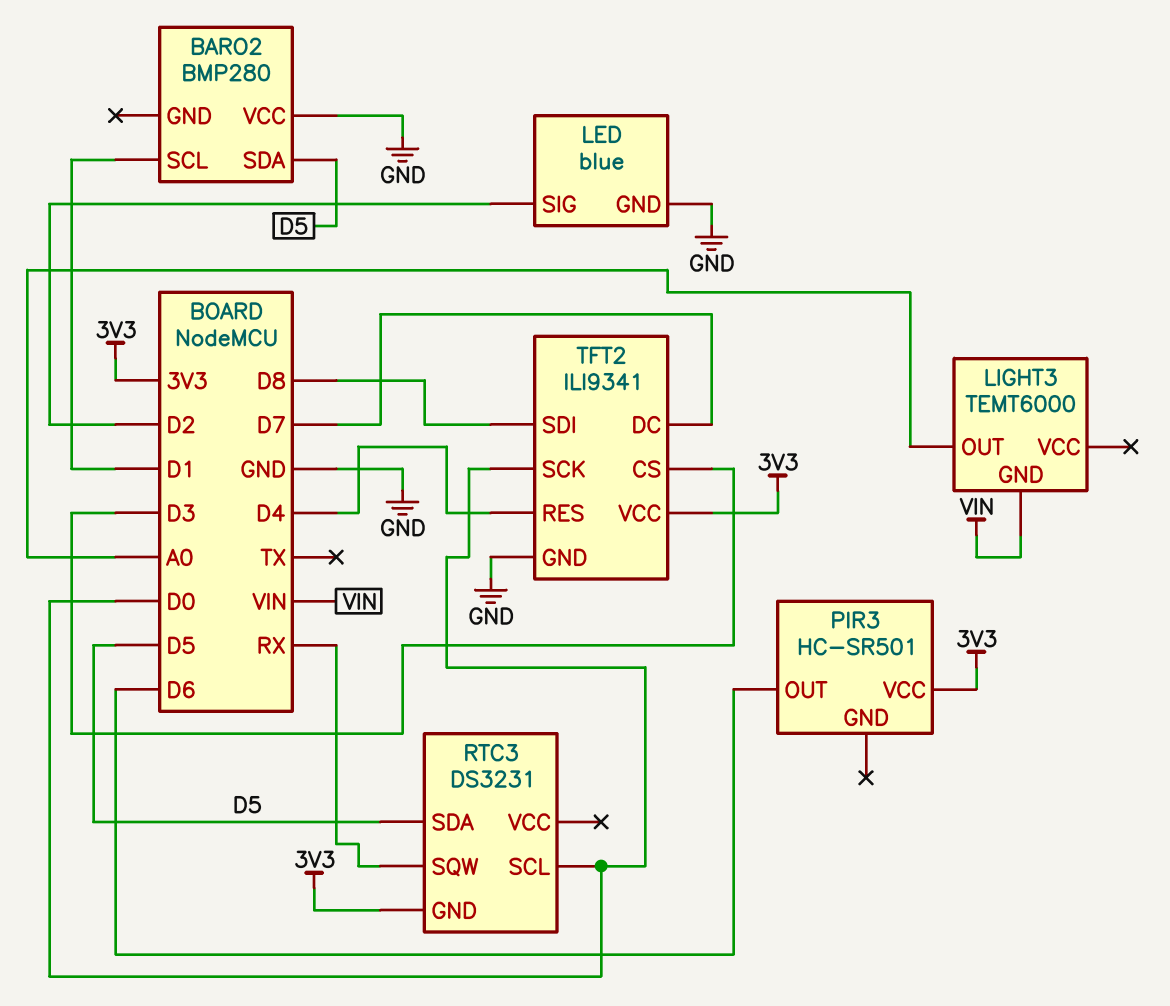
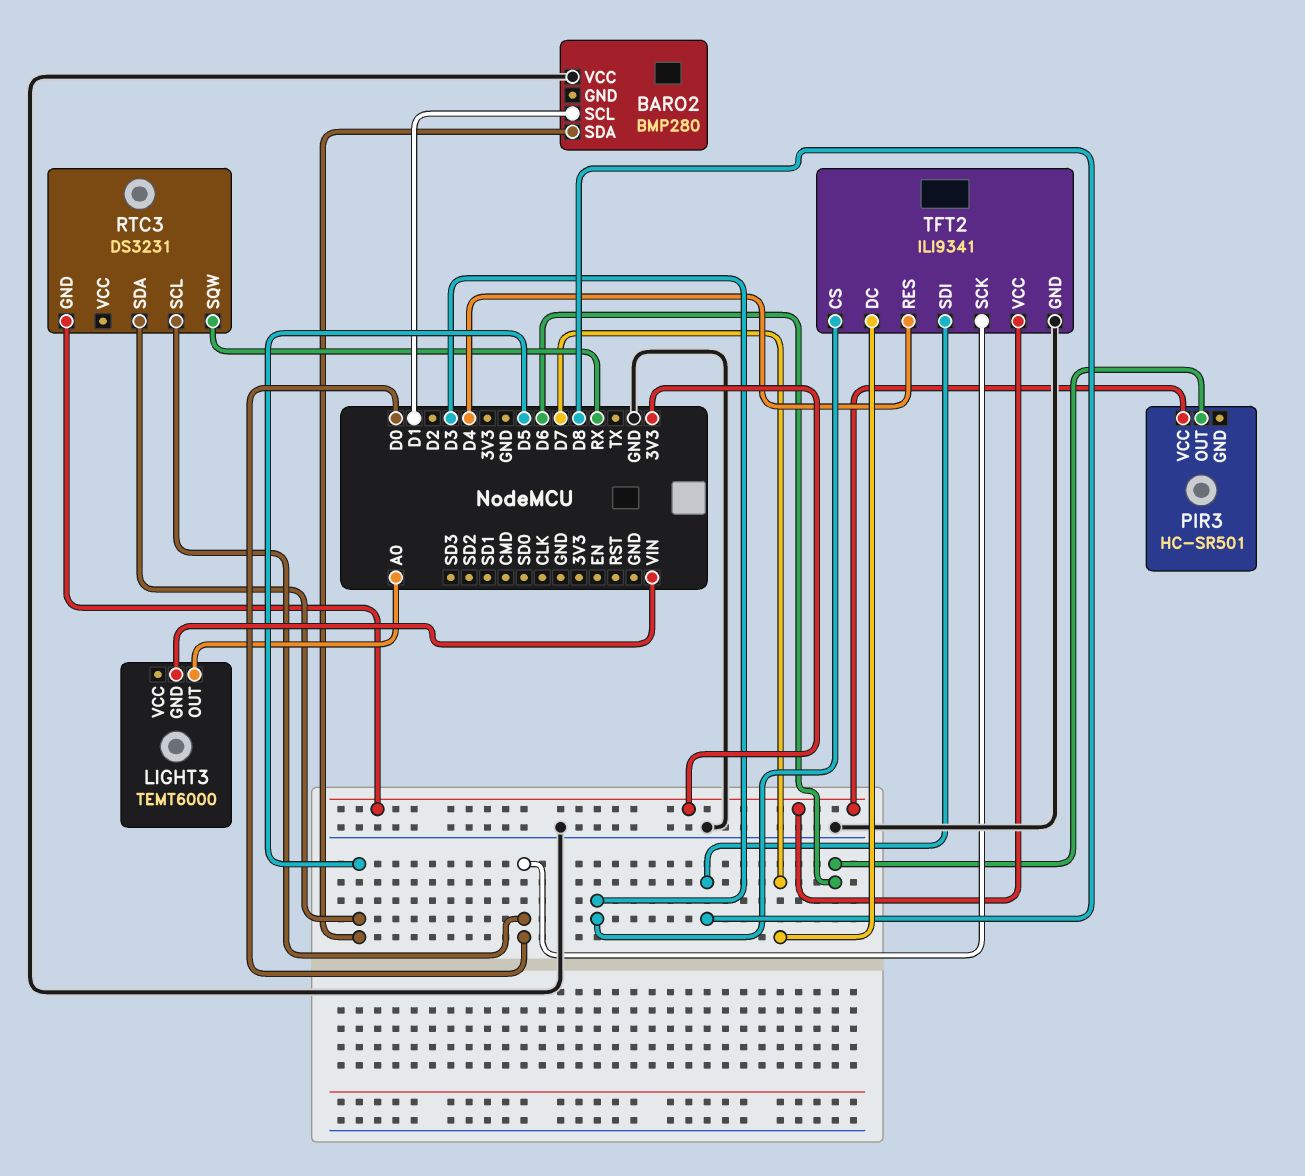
LED: blue -> none
LED pin GND: GND -> none
LED pin SIG: D2 -> none

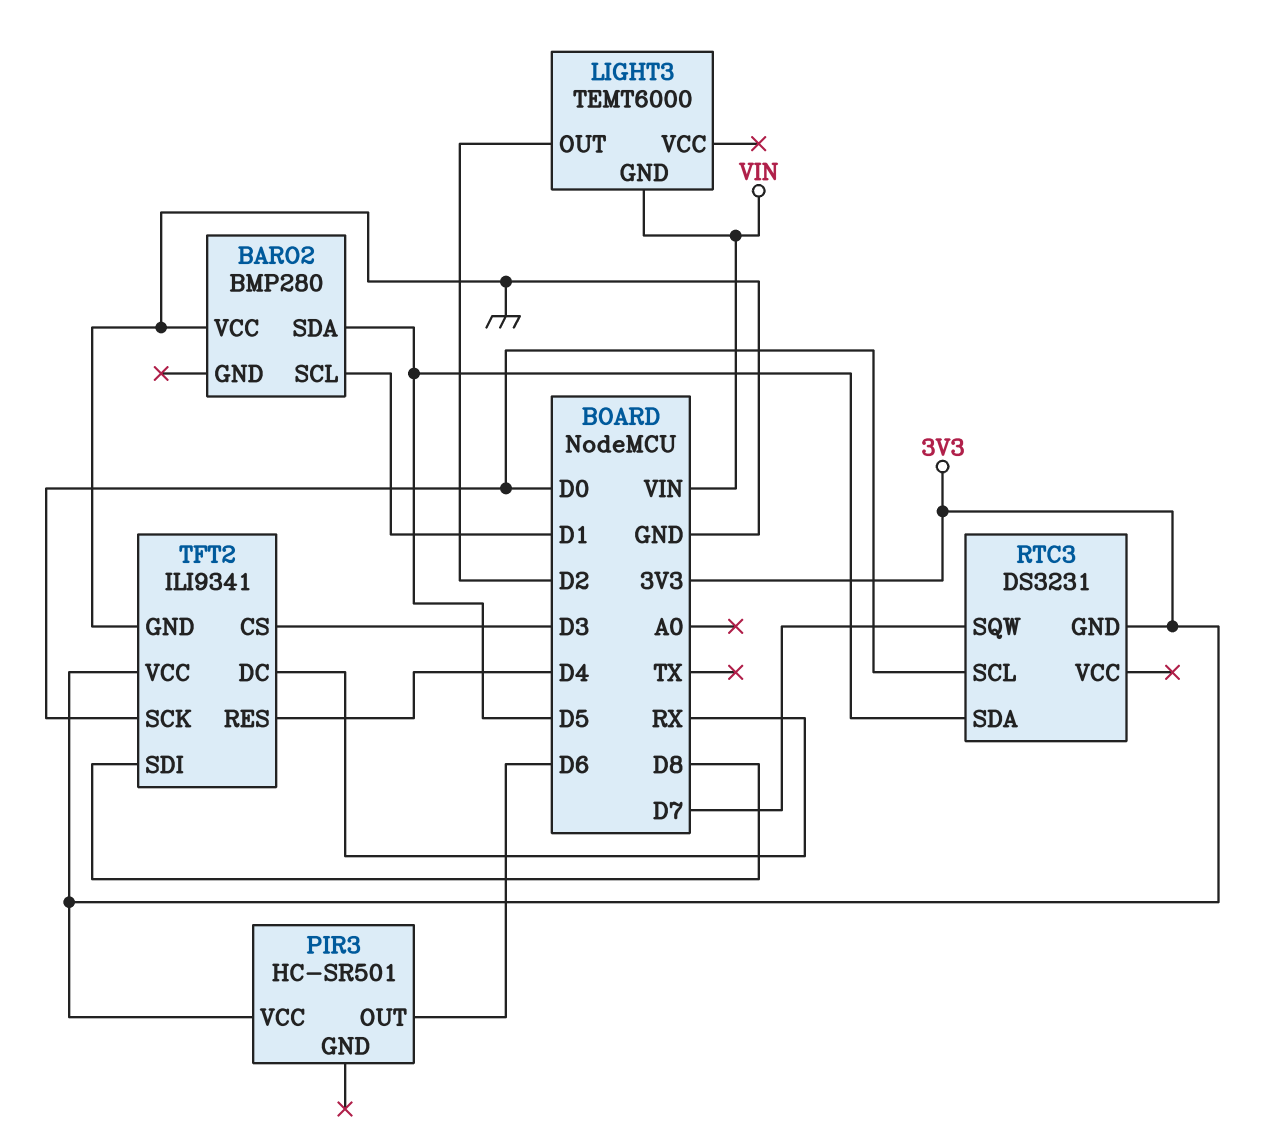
LIGHT3 pin OUT: A0 -> D2
RTC3 pin SQW: RX -> D7
TFT2 pin DC: D7 -> RX

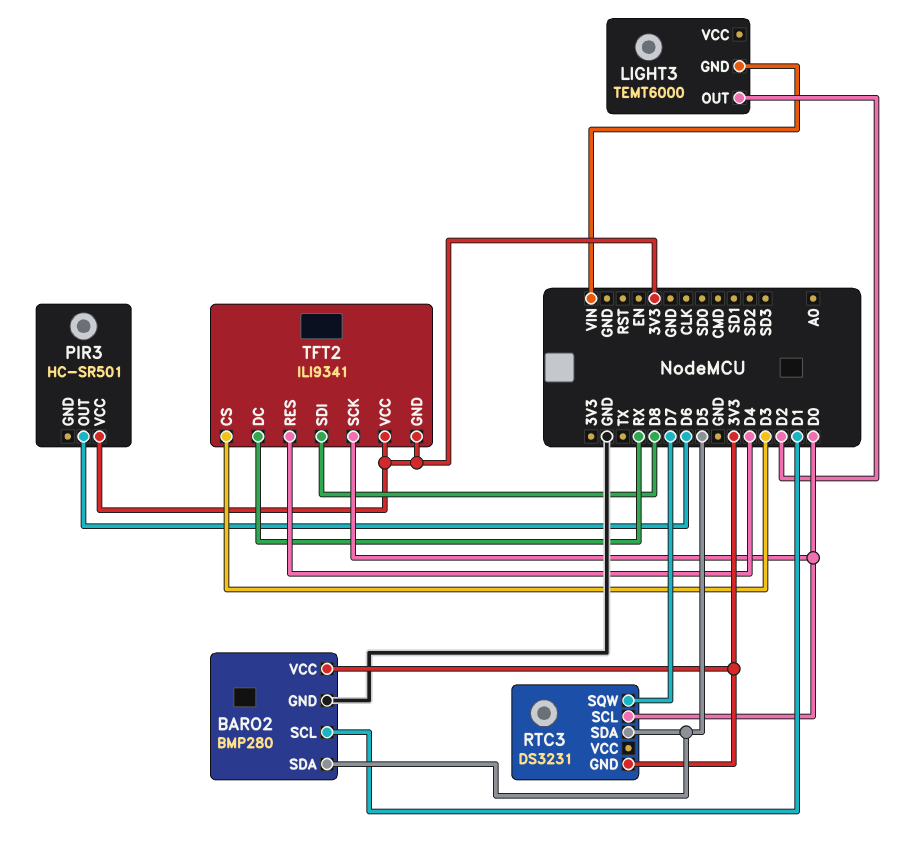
BARO2 pin GND: none -> GND
BARO2 pin VCC: GND -> 3V3
TFT2 pin GND: GND -> 3V3

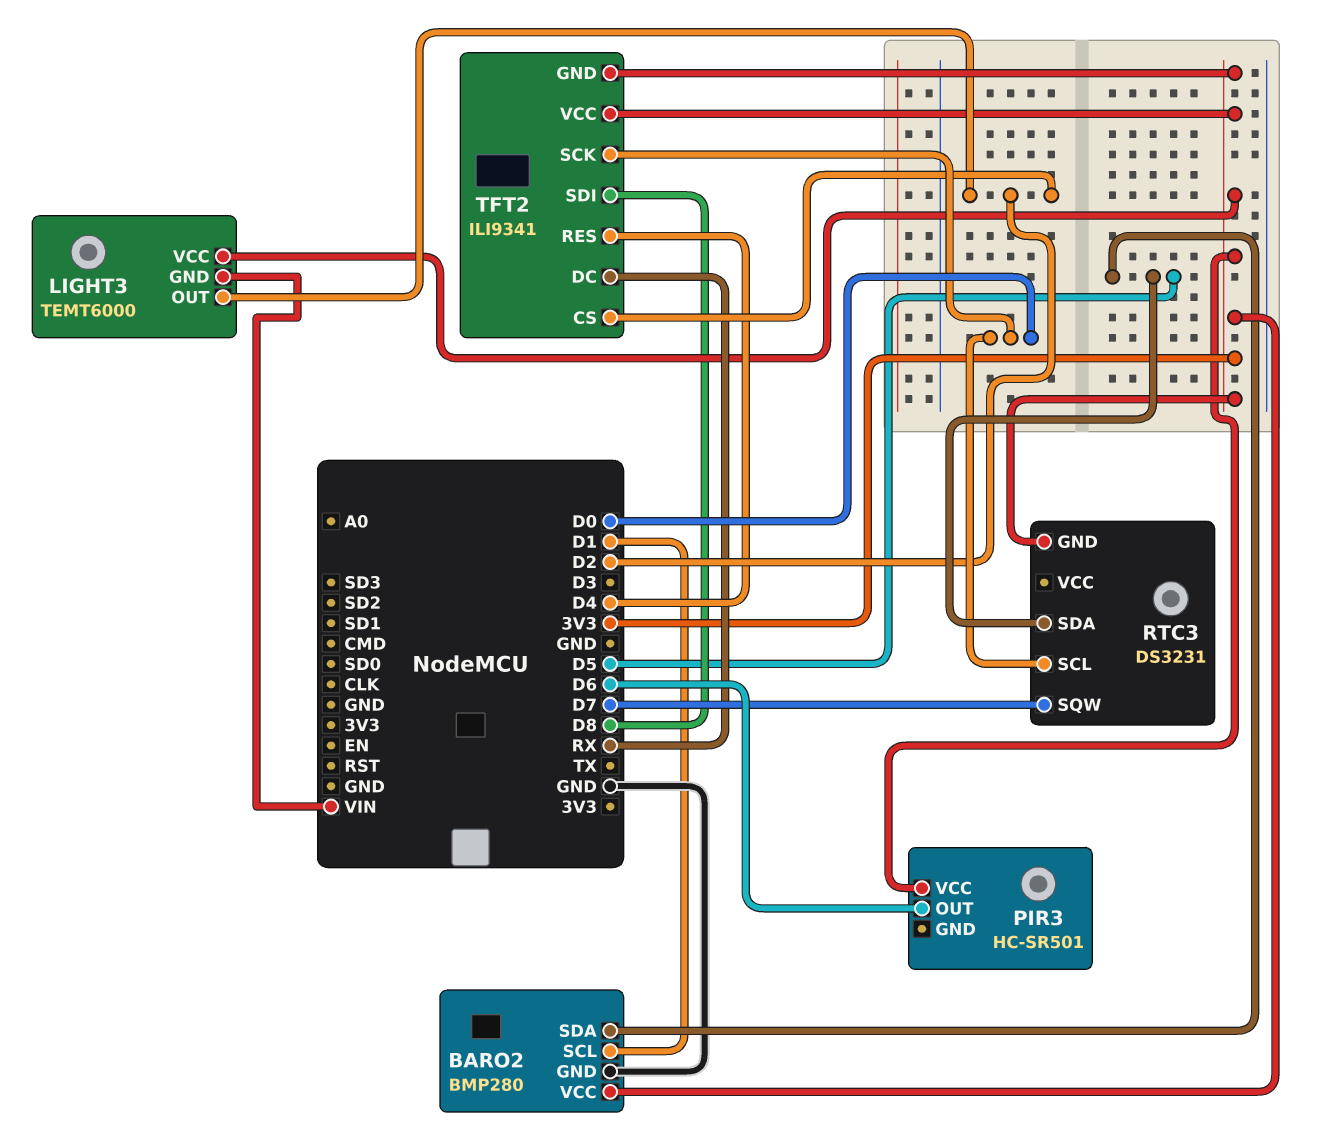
LIGHT3 pin VCC: none -> 3V3
TFT2 pin CS: D3 -> D2

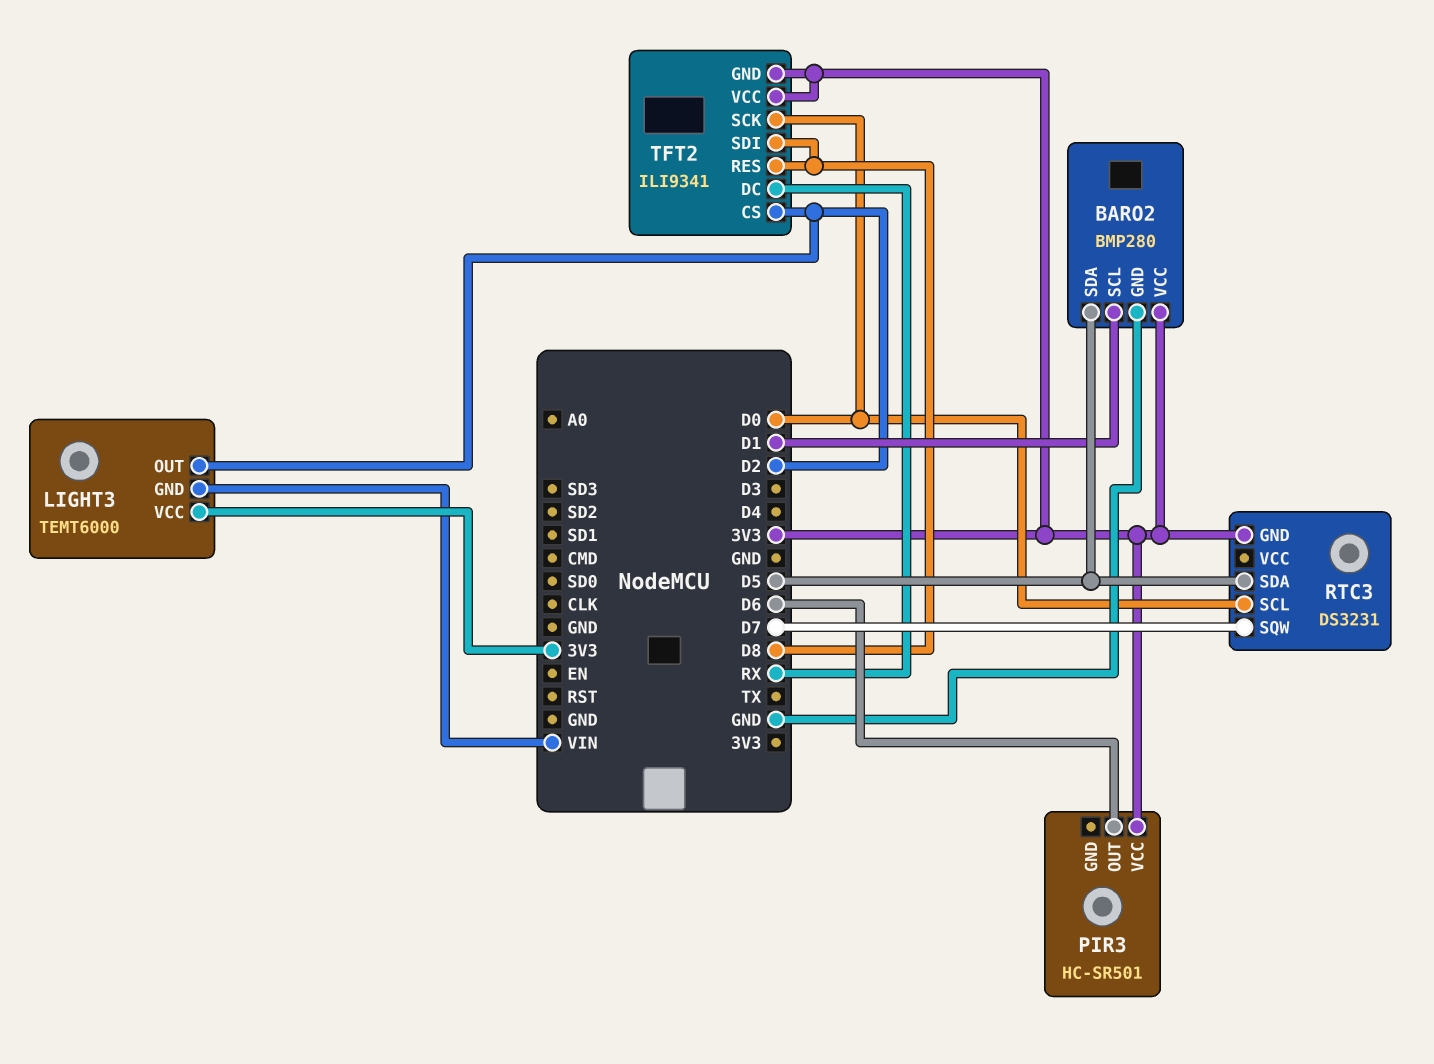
TFT2 pin RES: D4 -> D8

